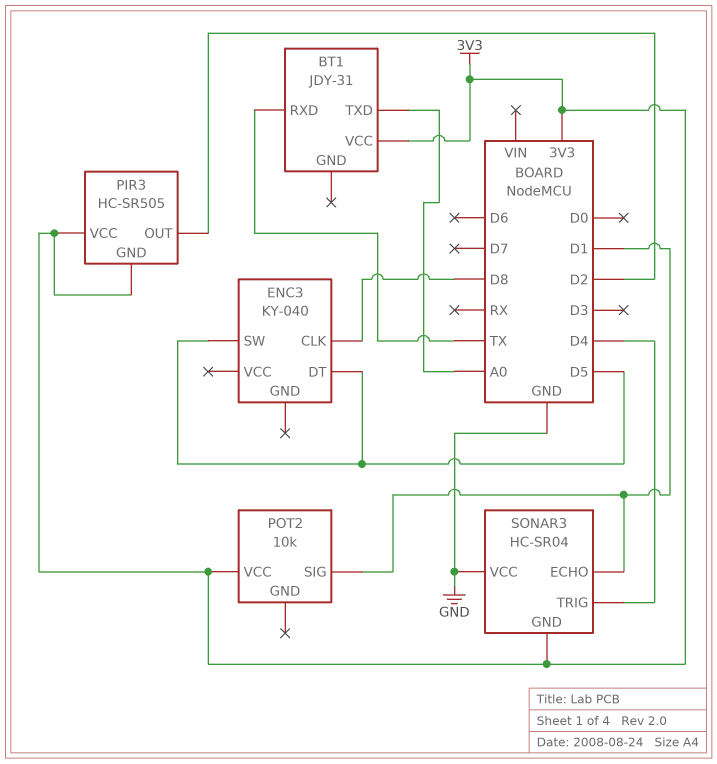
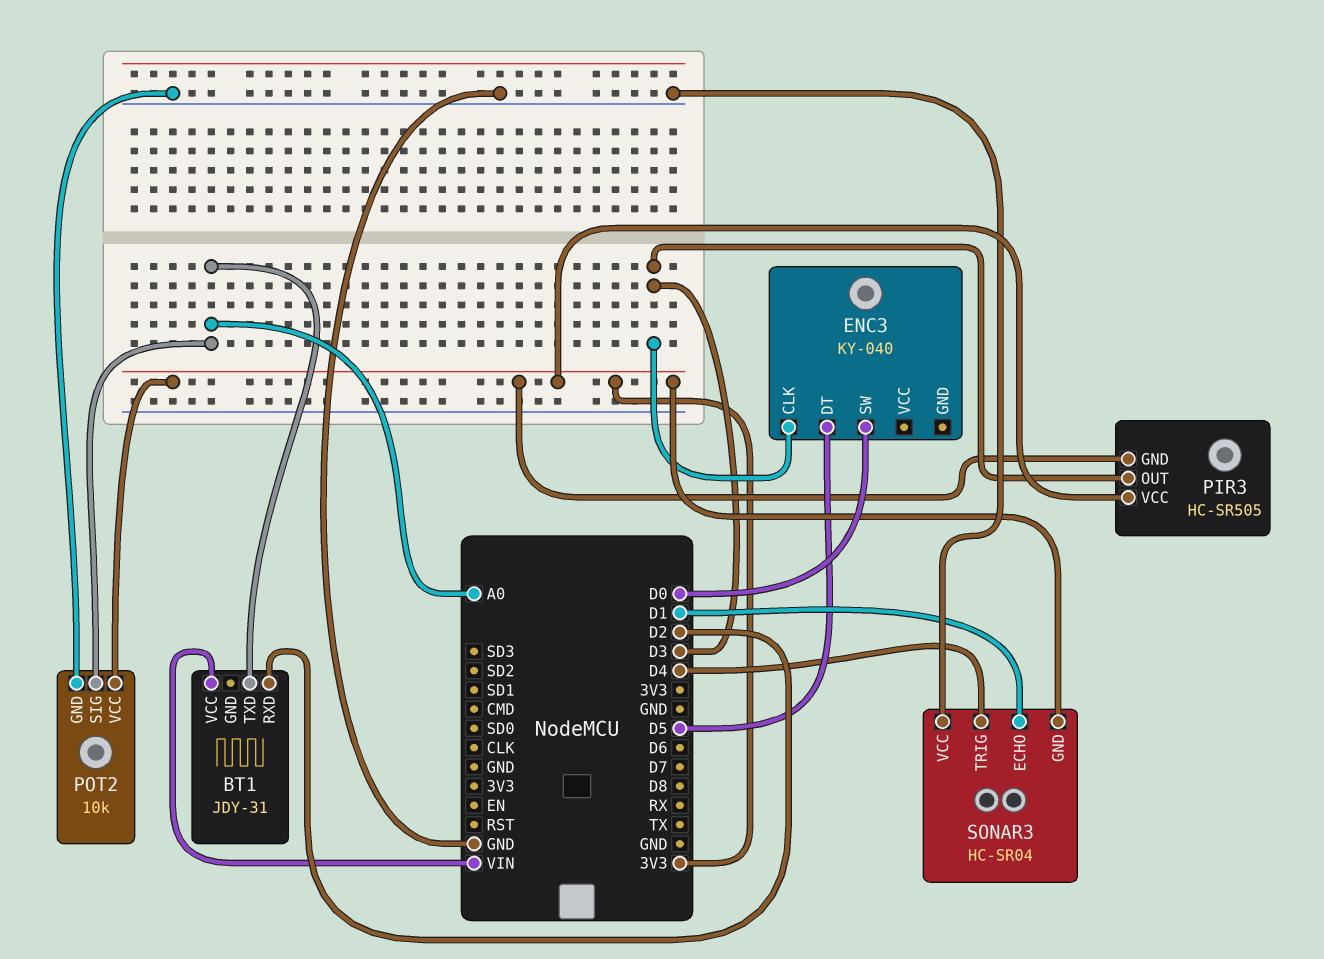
BT1 pin RXD: TX -> D2
BT1 pin VCC: 3V3 -> VIN
ENC3 pin CLK: D8 -> D3
ENC3 pin SW: D5 -> D0
PIR3 pin OUT: D2 -> D3
POT2 pin GND: none -> GND
POT2 pin SIG: D1 -> A0

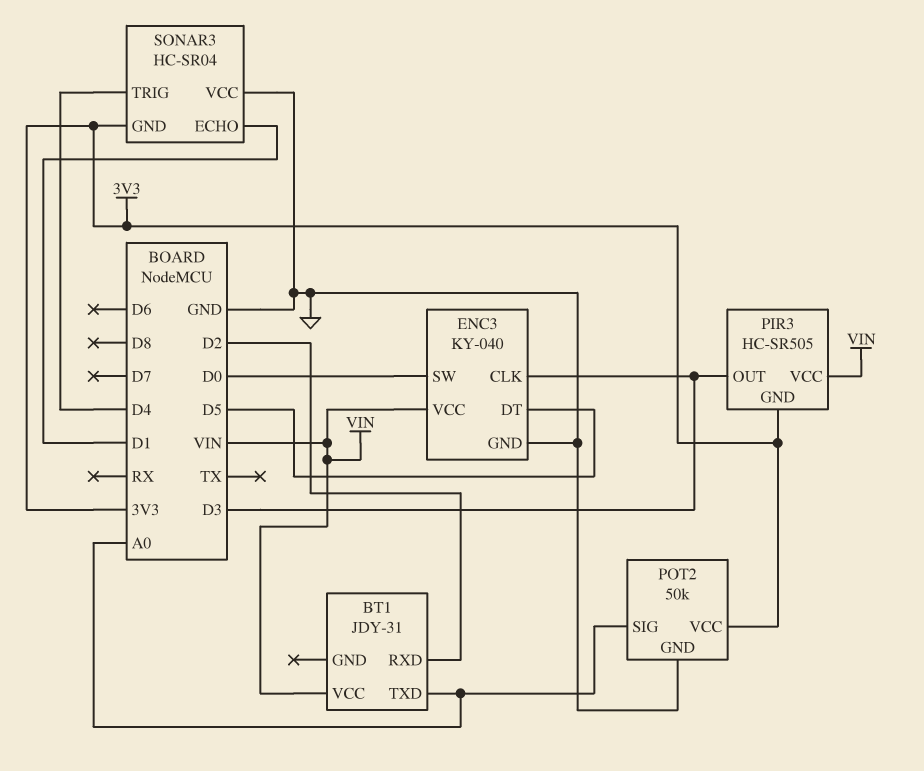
ENC3 pin GND: none -> GND
ENC3 pin VCC: none -> VIN
PIR3 pin VCC: 3V3 -> VIN
POT2: 10k -> 50k

